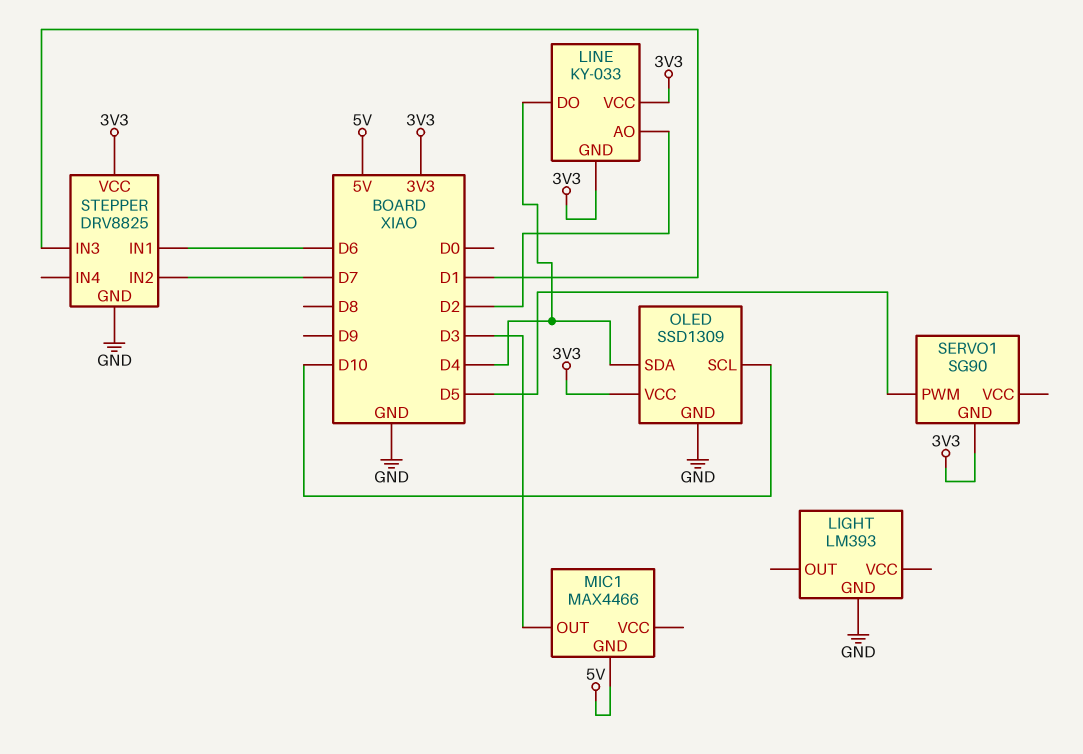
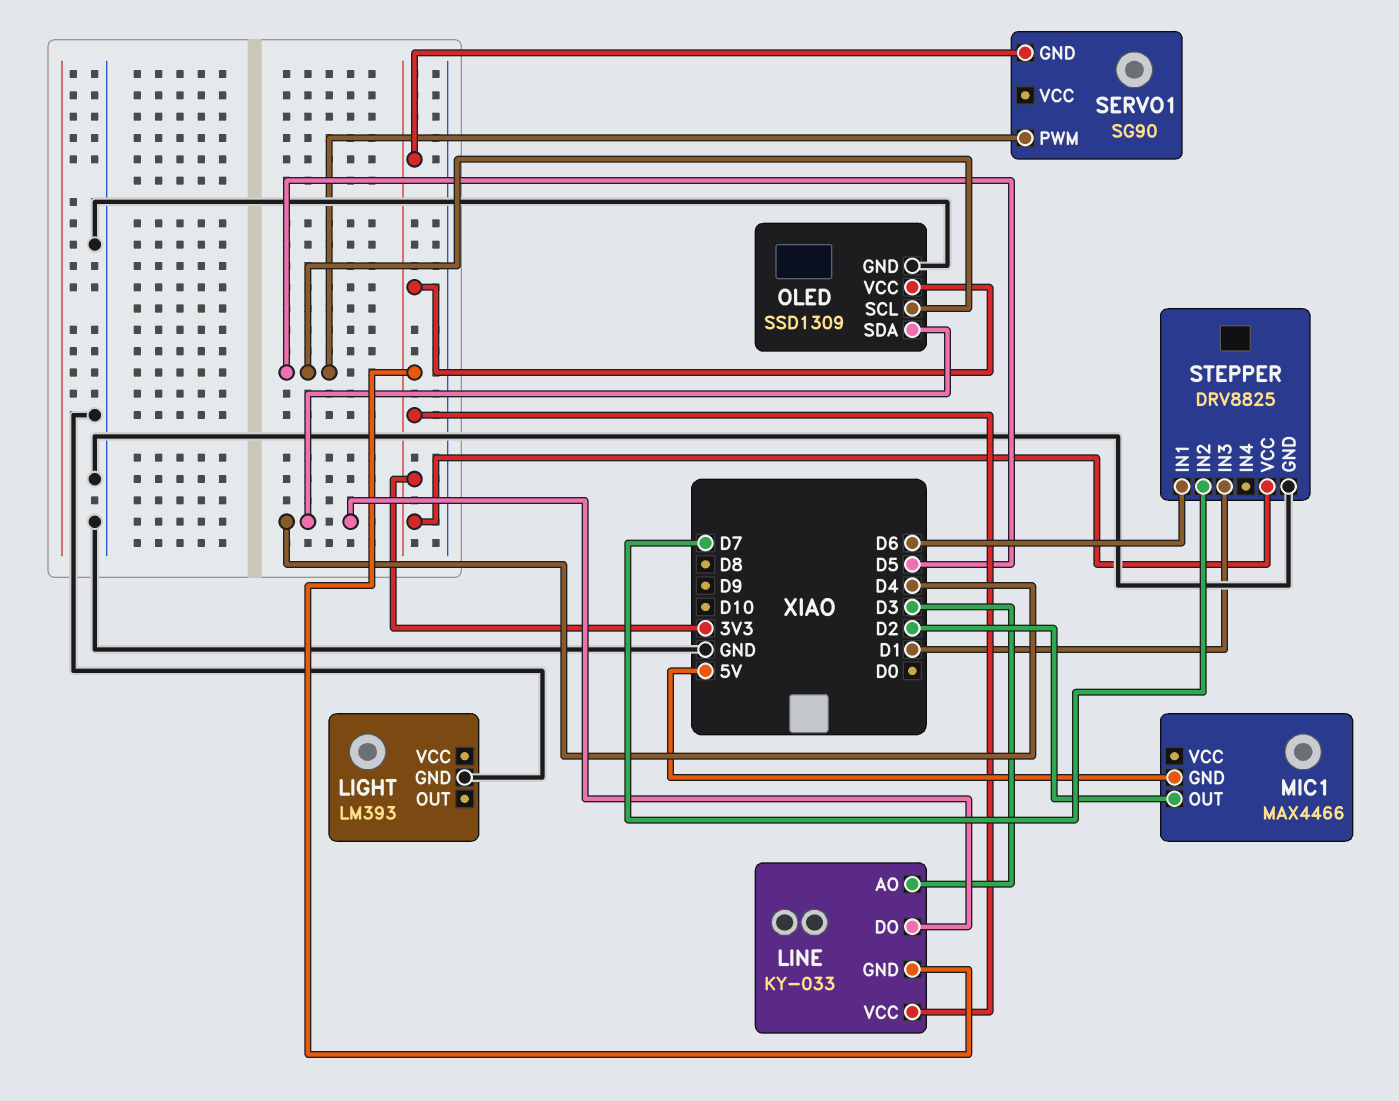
LINE pin AO: D2 -> D3
MIC1 pin OUT: D3 -> D2
OLED pin SCL: D10 -> D5

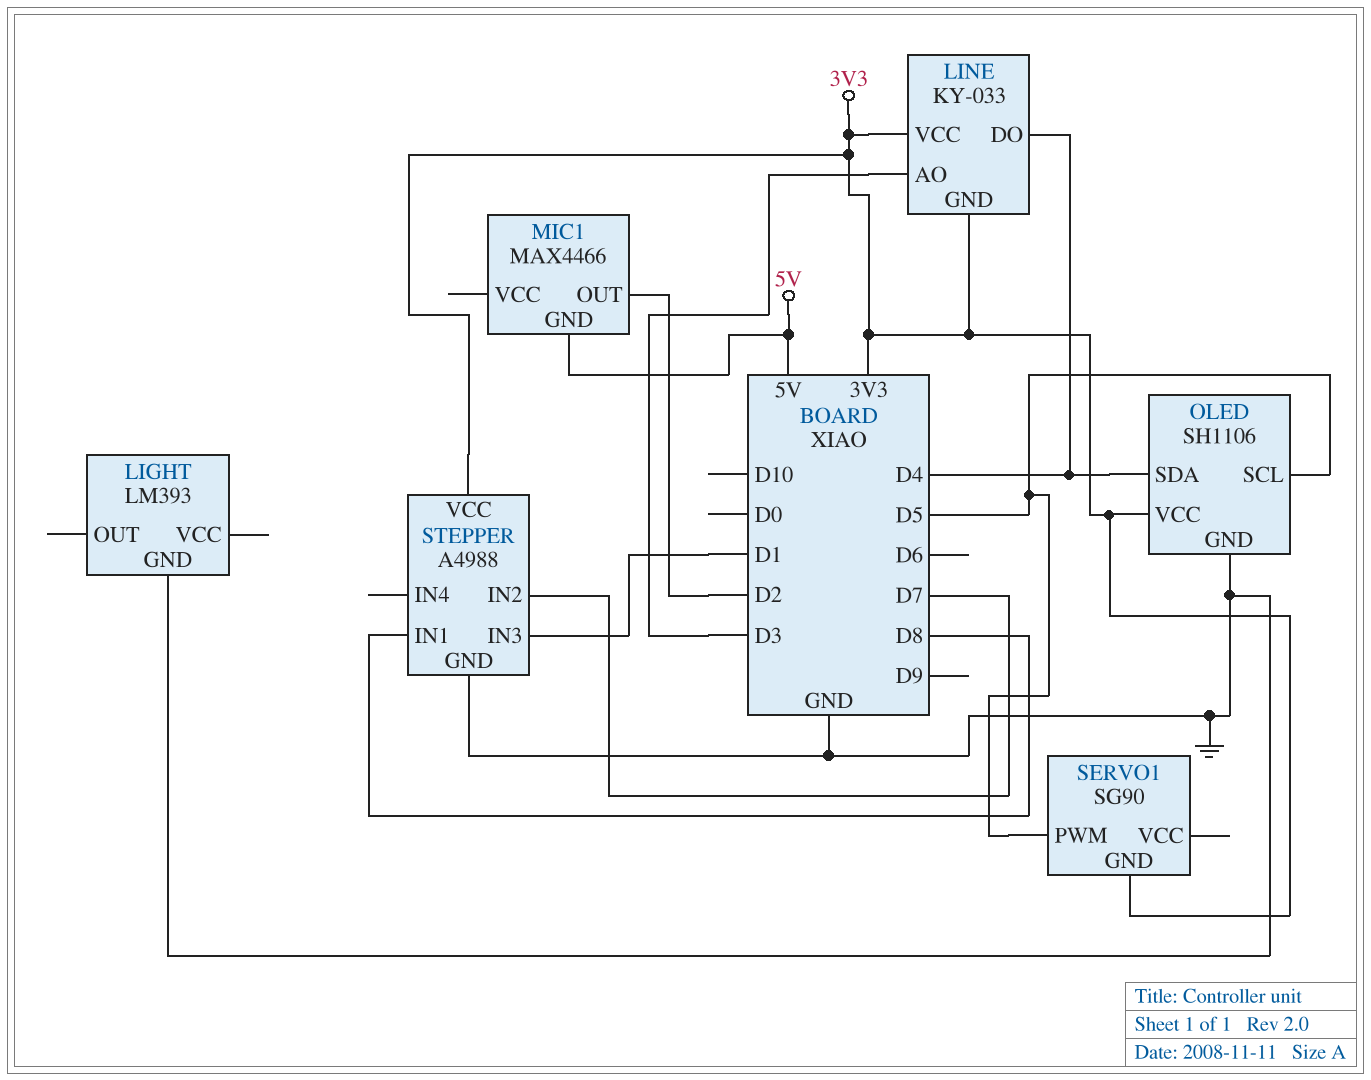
OLED: SSD1309 -> SH1106
STEPPER: DRV8825 -> A4988
STEPPER pin IN1: D6 -> D8

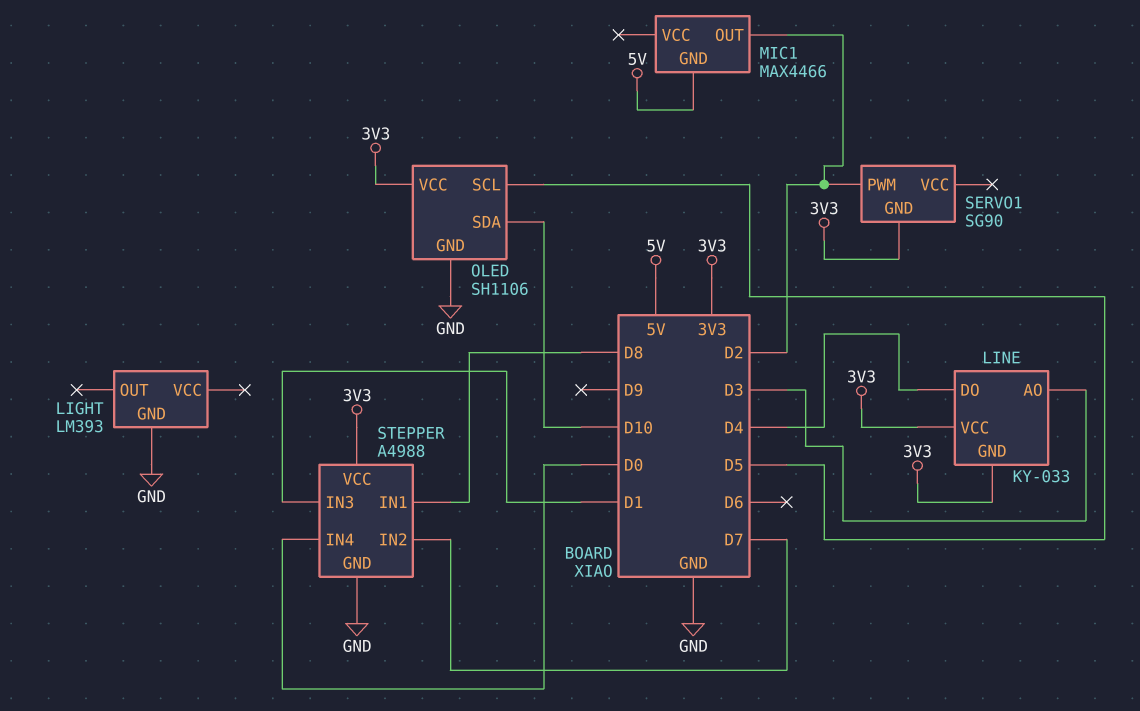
OLED pin SDA: D4 -> D10
SERVO1 pin PWM: D5 -> D2
STEPPER pin IN4: none -> D0

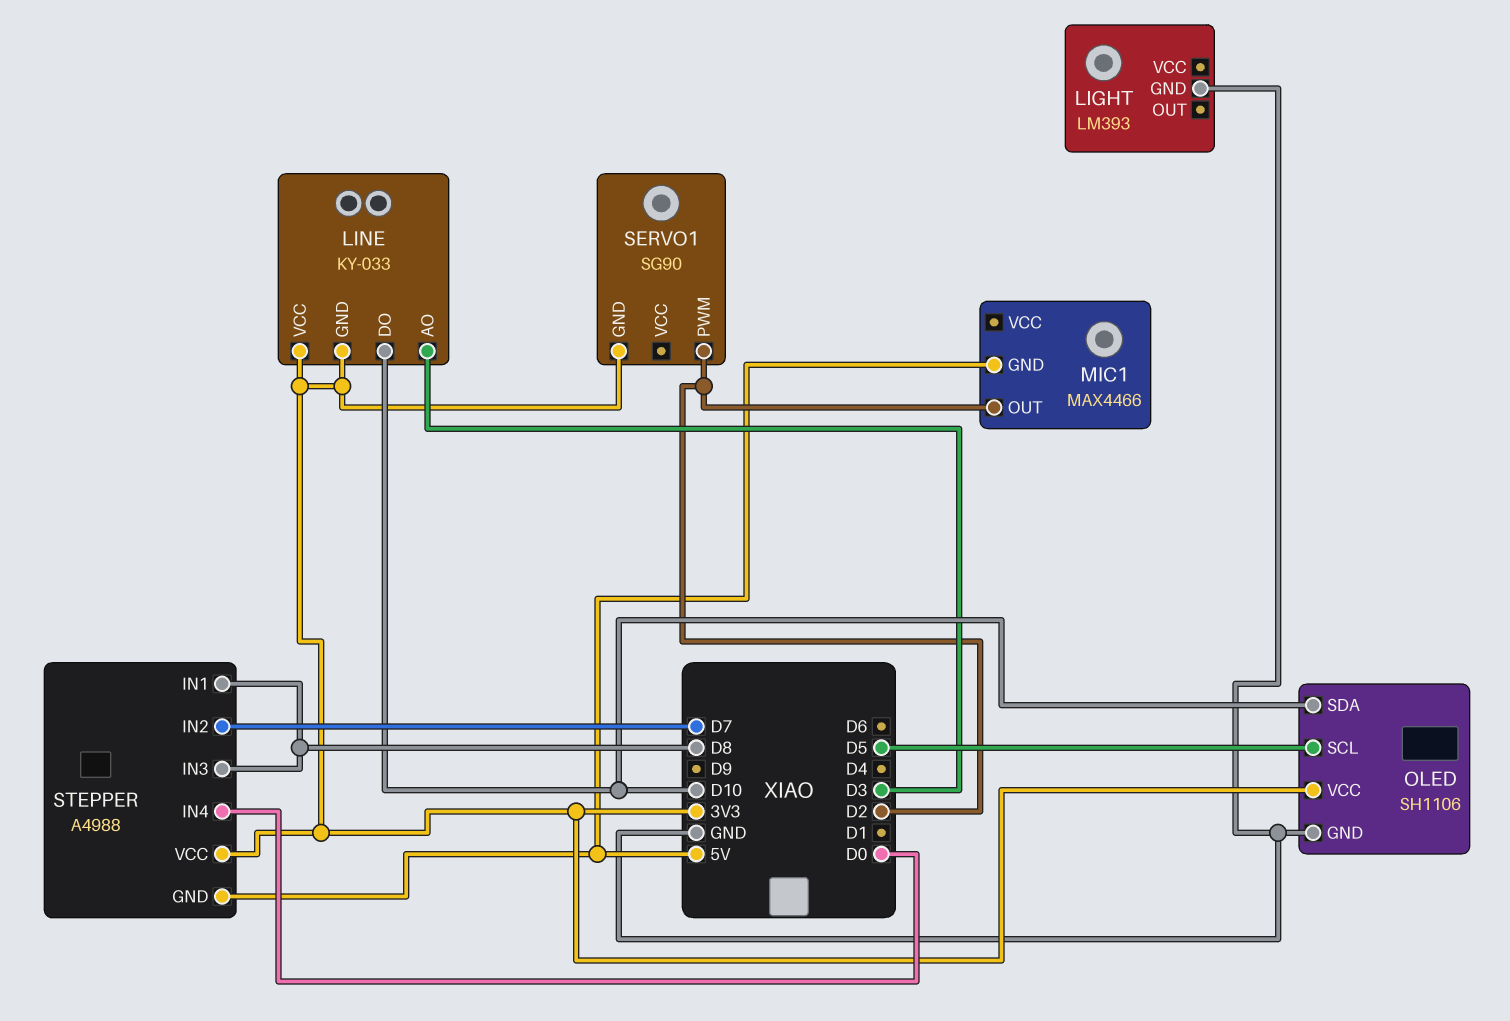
LINE pin DO: D4 -> D10
STEPPER pin GND: GND -> 5V
STEPPER pin IN3: D1 -> D8

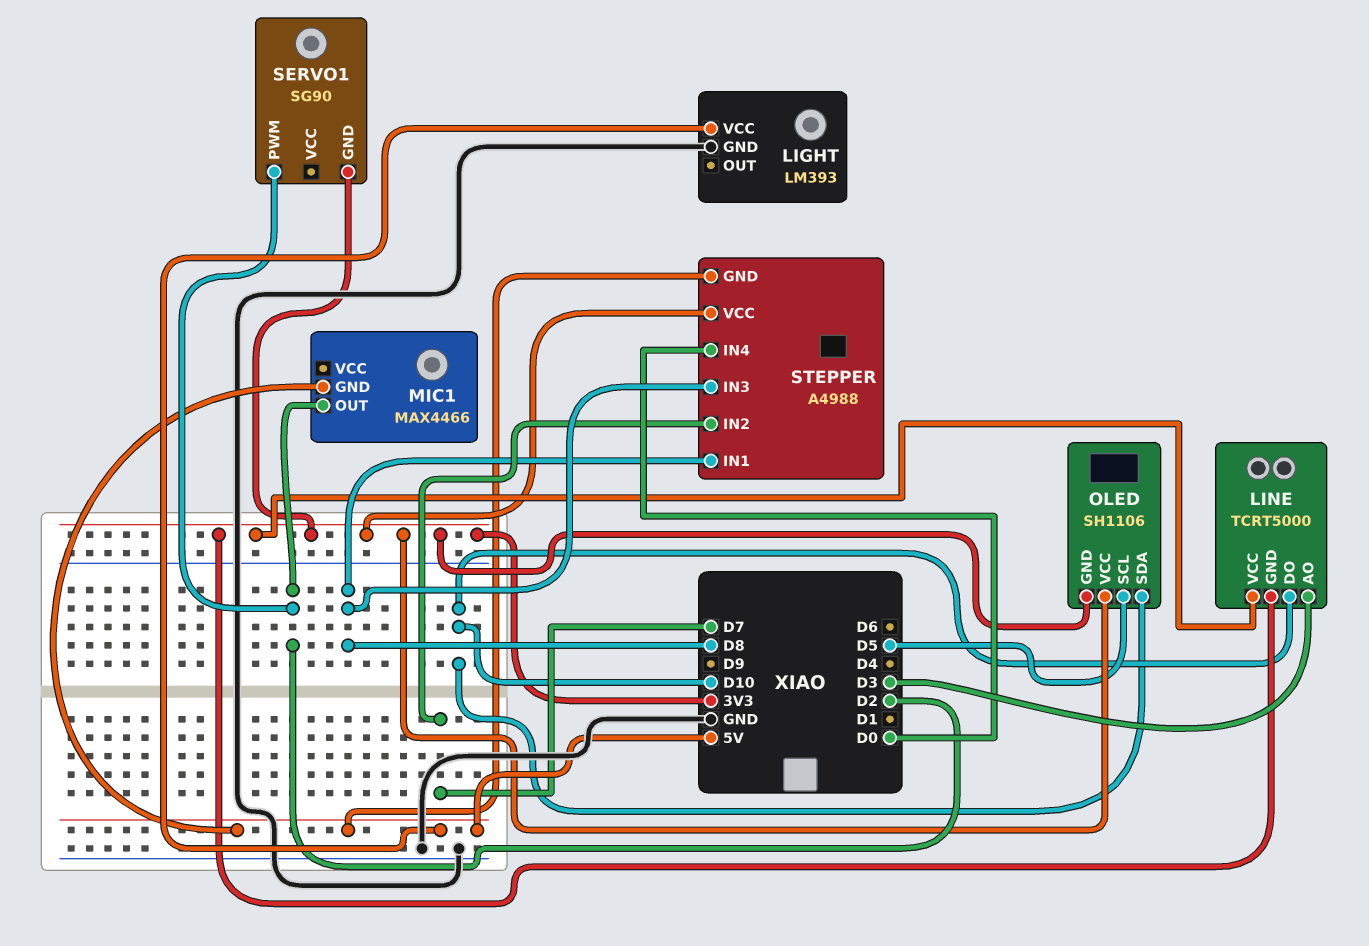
LIGHT pin VCC: none -> 5V
LINE: KY-033 -> TCRT5000
OLED pin GND: GND -> 3V3

